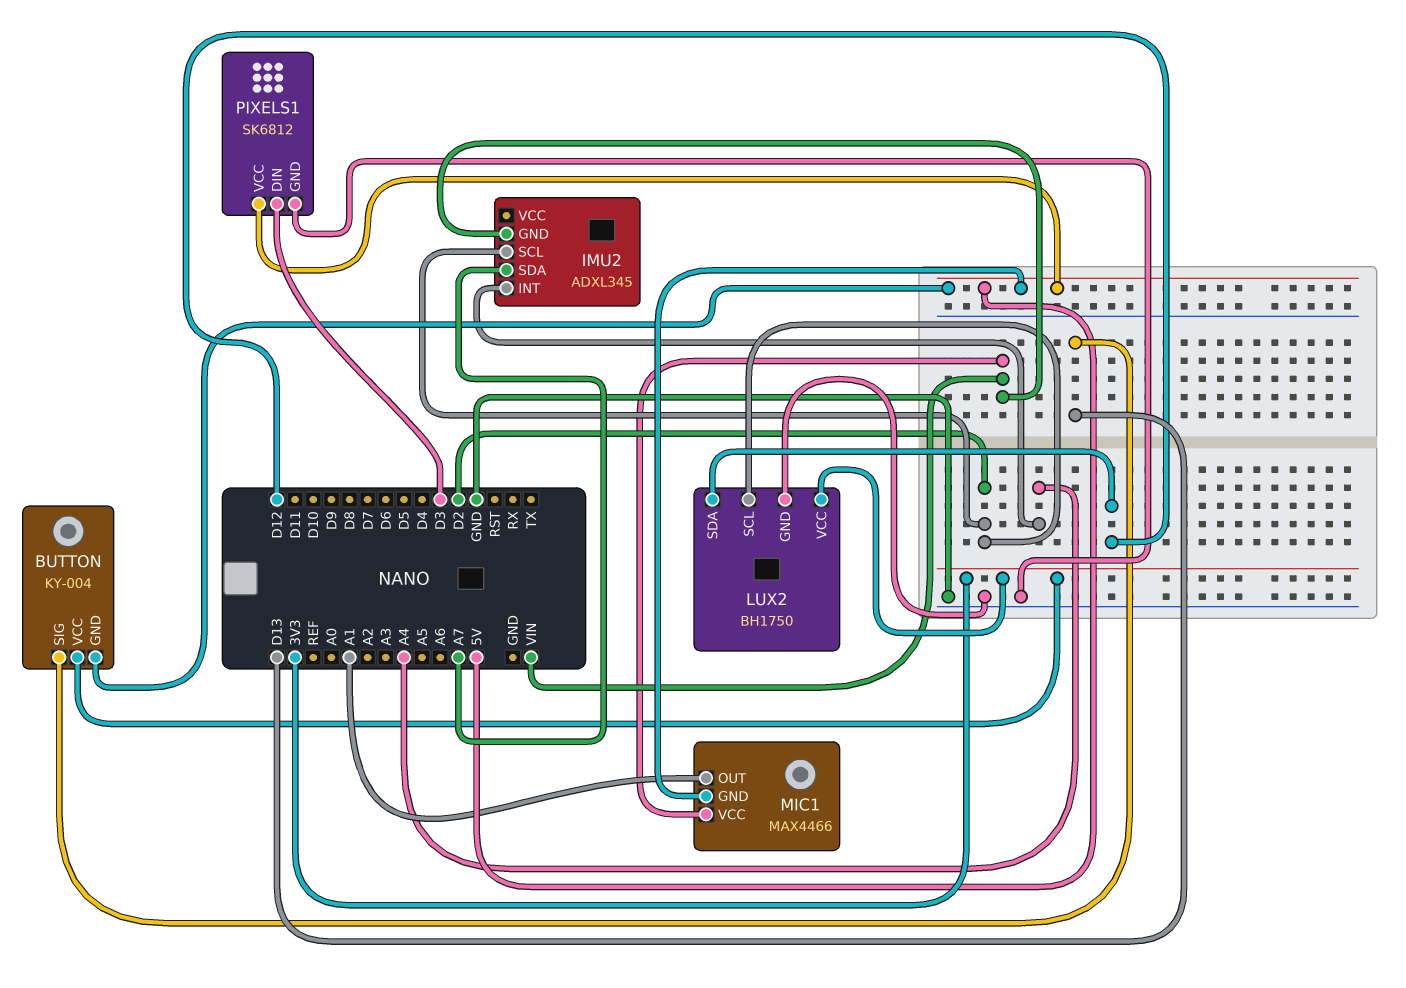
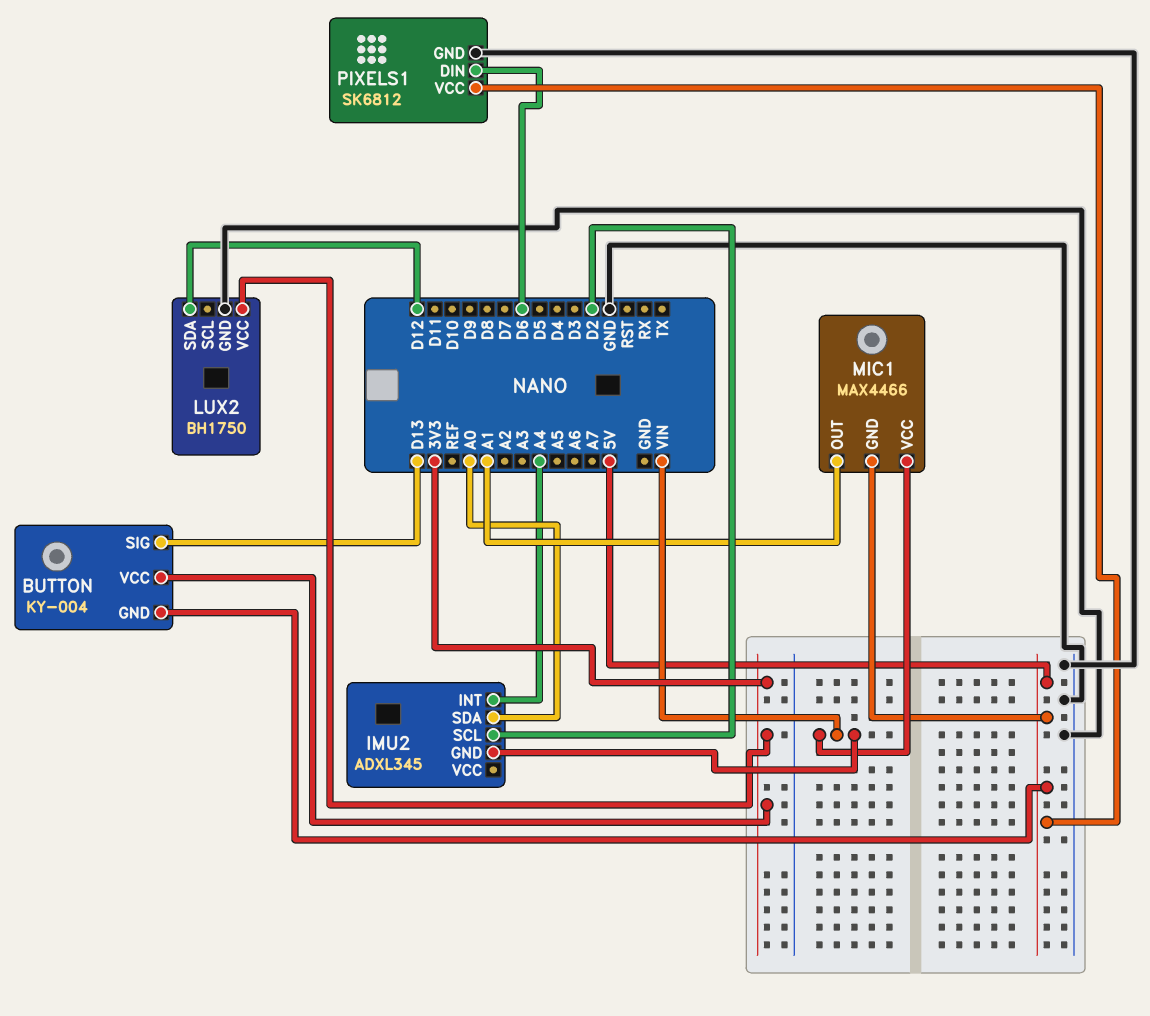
IMU2 pin SDA: A7 -> A0
LUX2 pin SCL: D2 -> none
PIXELS1 pin DIN: D3 -> D6

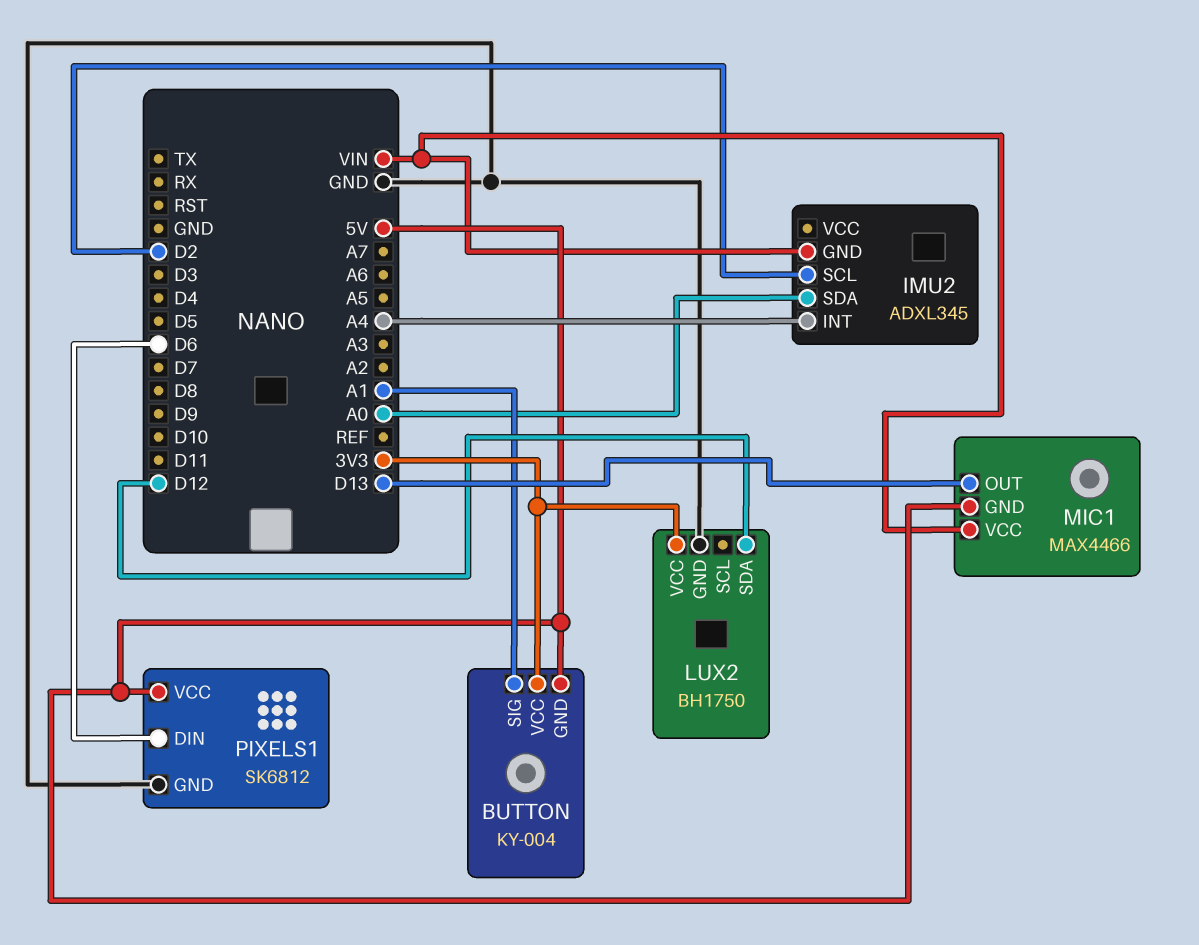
BUTTON pin SIG: D13 -> A1
MIC1 pin OUT: A1 -> D13

